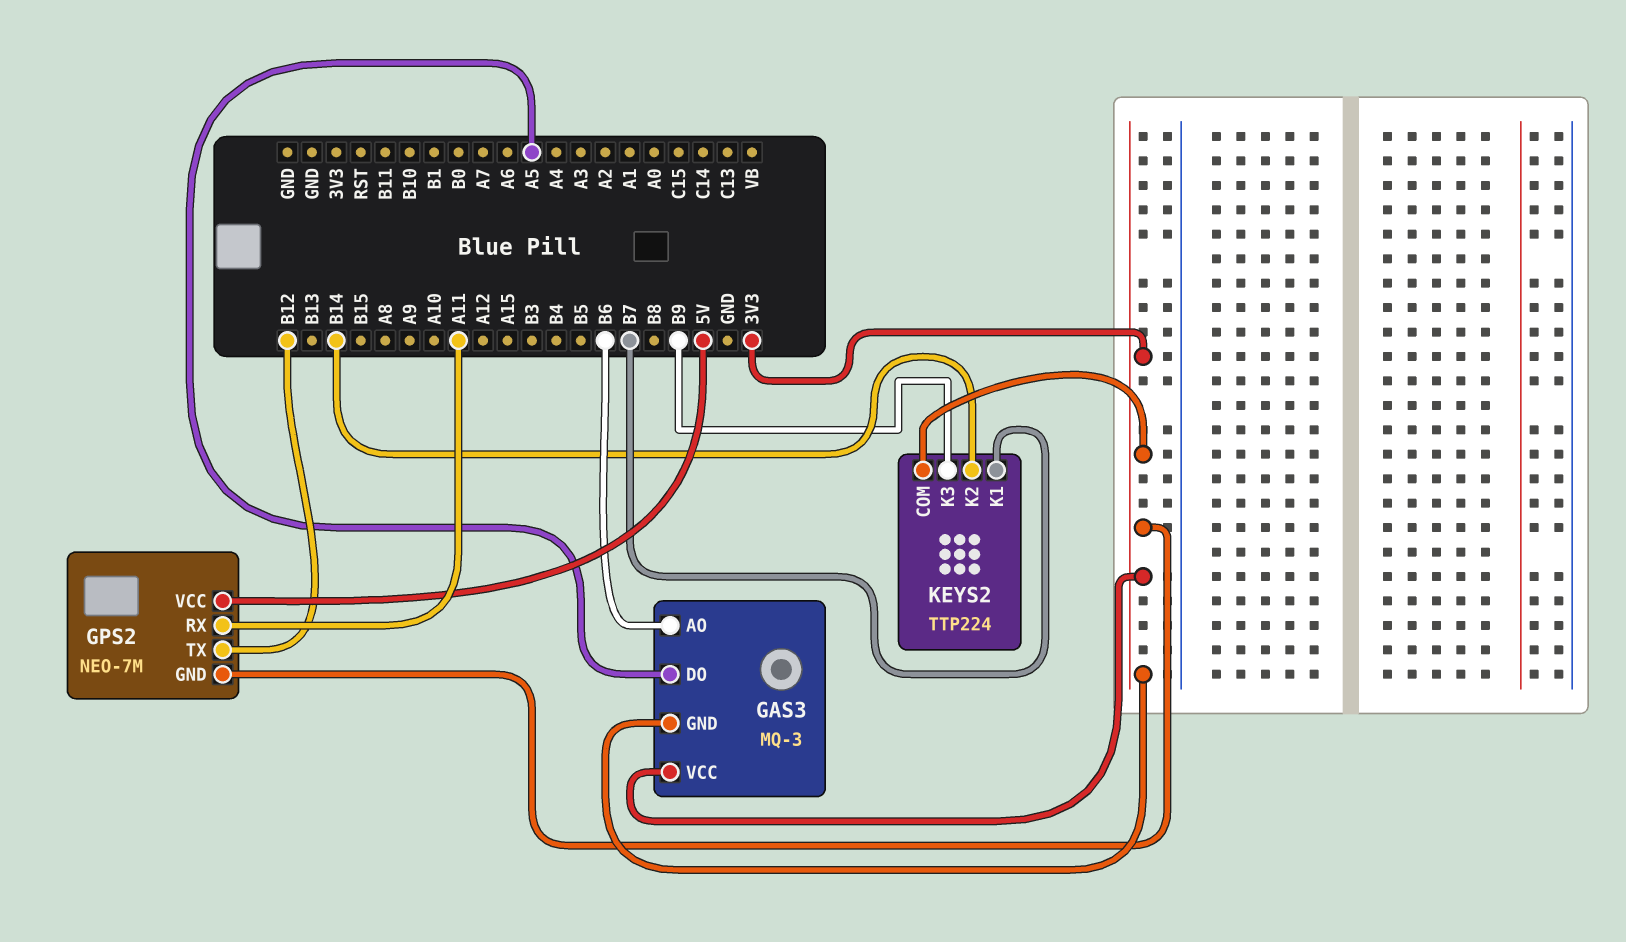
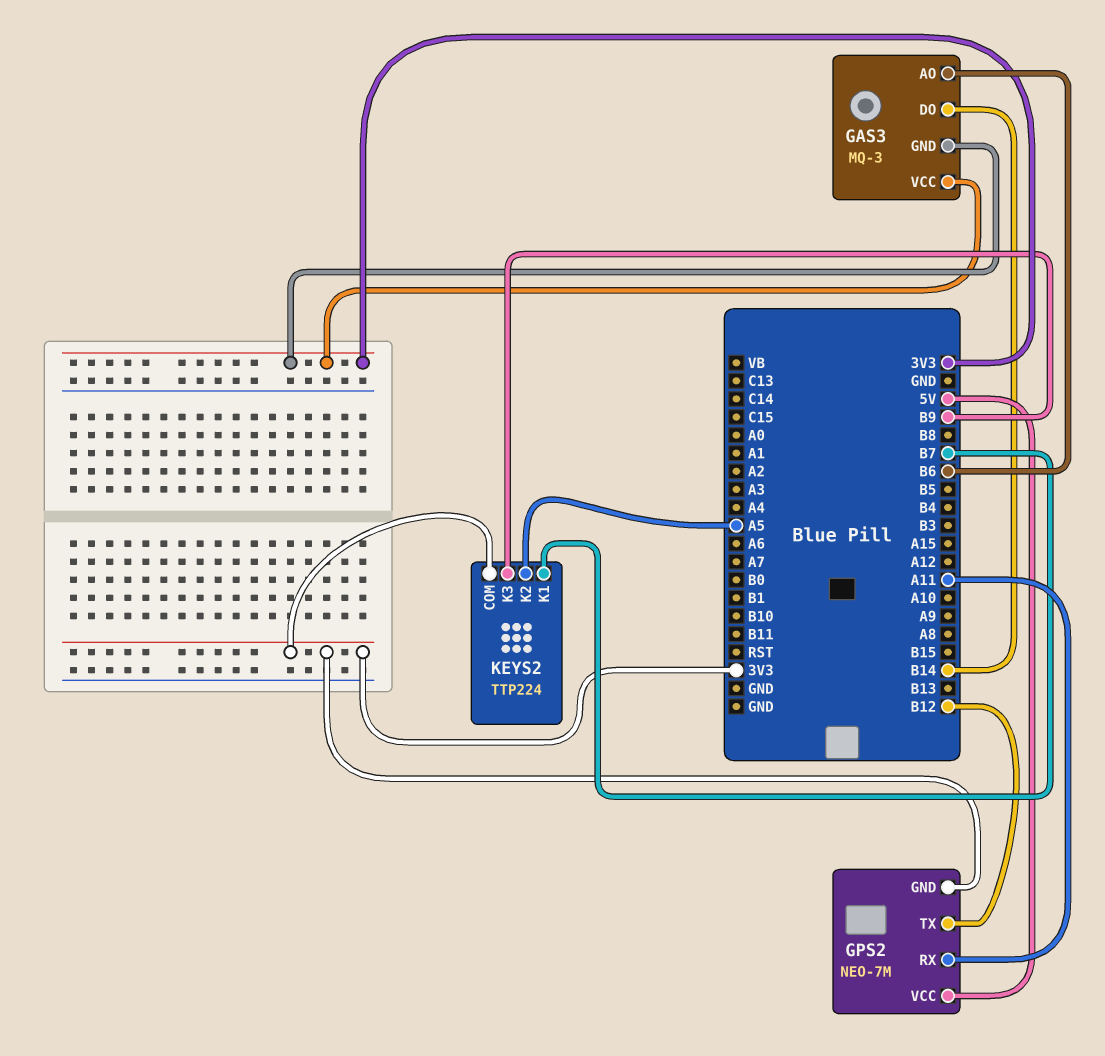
GAS3 pin DO: A5 -> B14
KEYS2 pin K2: B14 -> A5

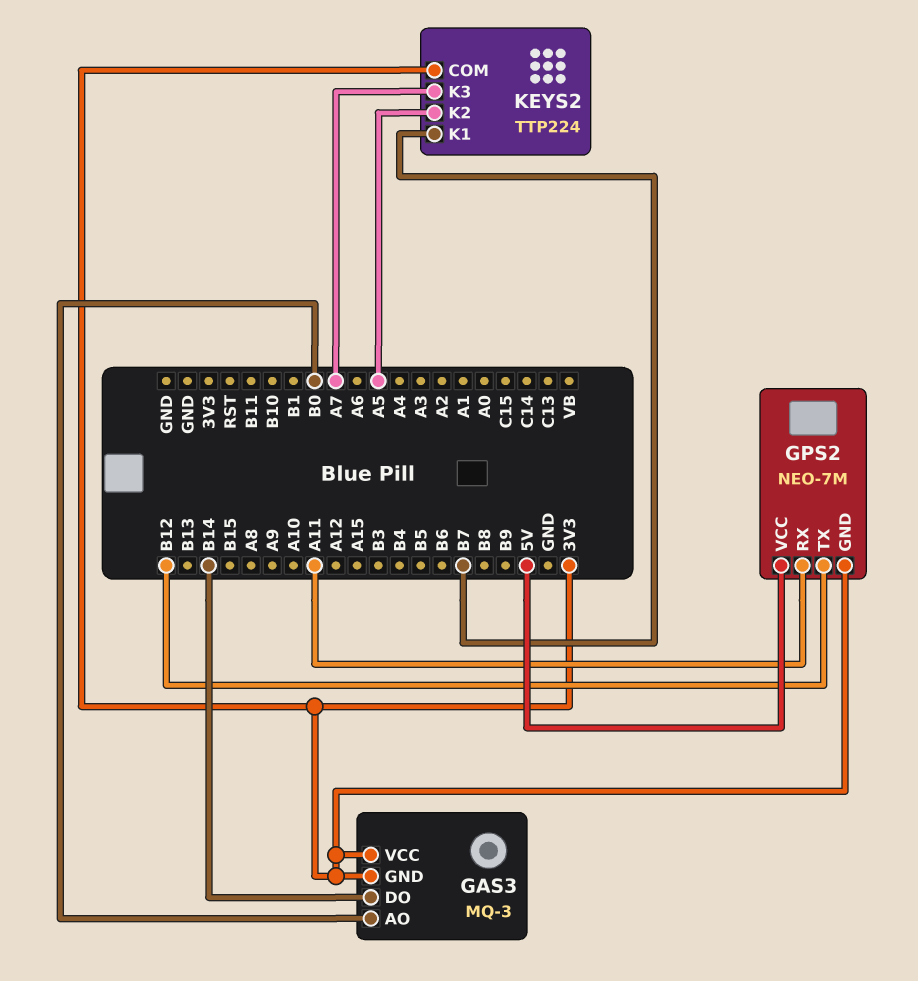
GAS3 pin AO: B6 -> B0
KEYS2 pin K3: B9 -> A7

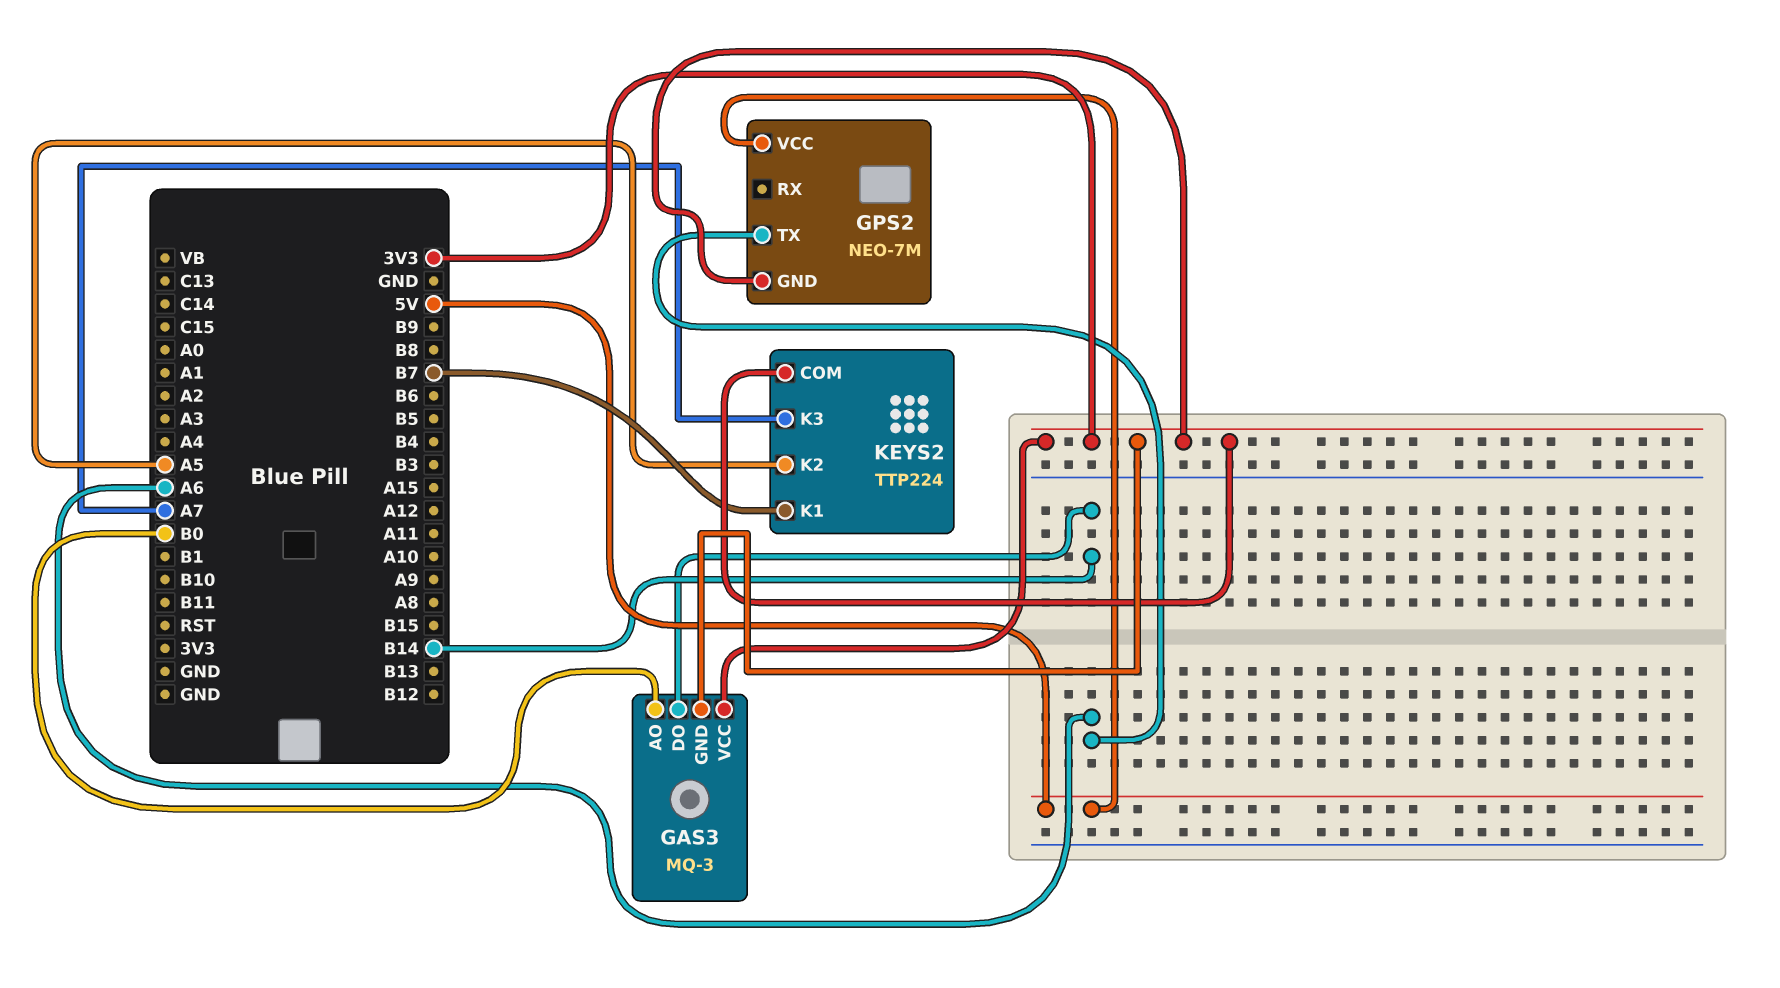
GPS2 pin RX: A11 -> none
GPS2 pin TX: B12 -> A6

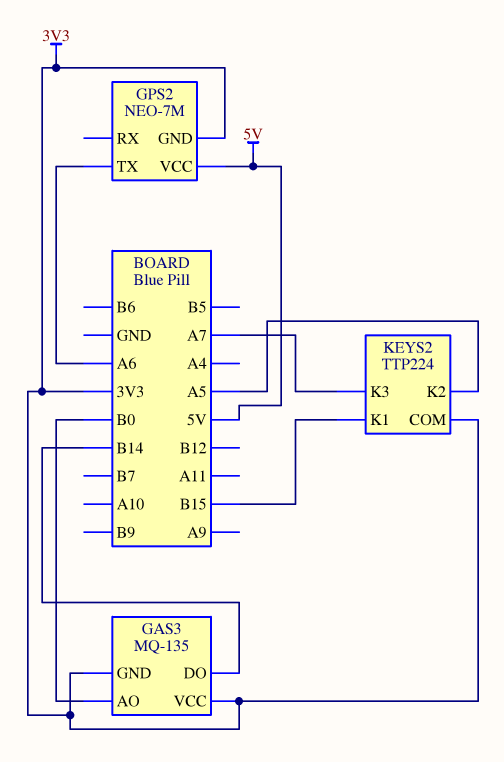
GAS3: MQ-3 -> MQ-135
KEYS2 pin K1: B7 -> B15

